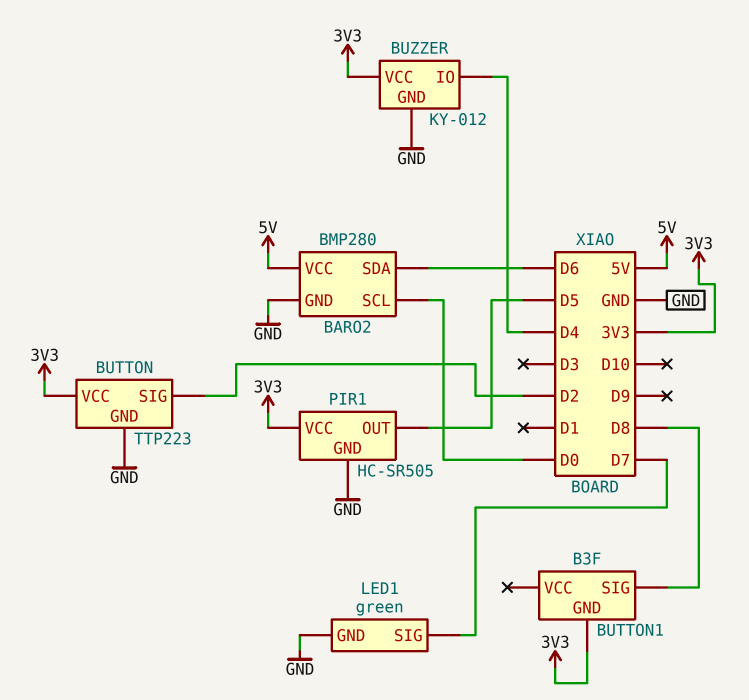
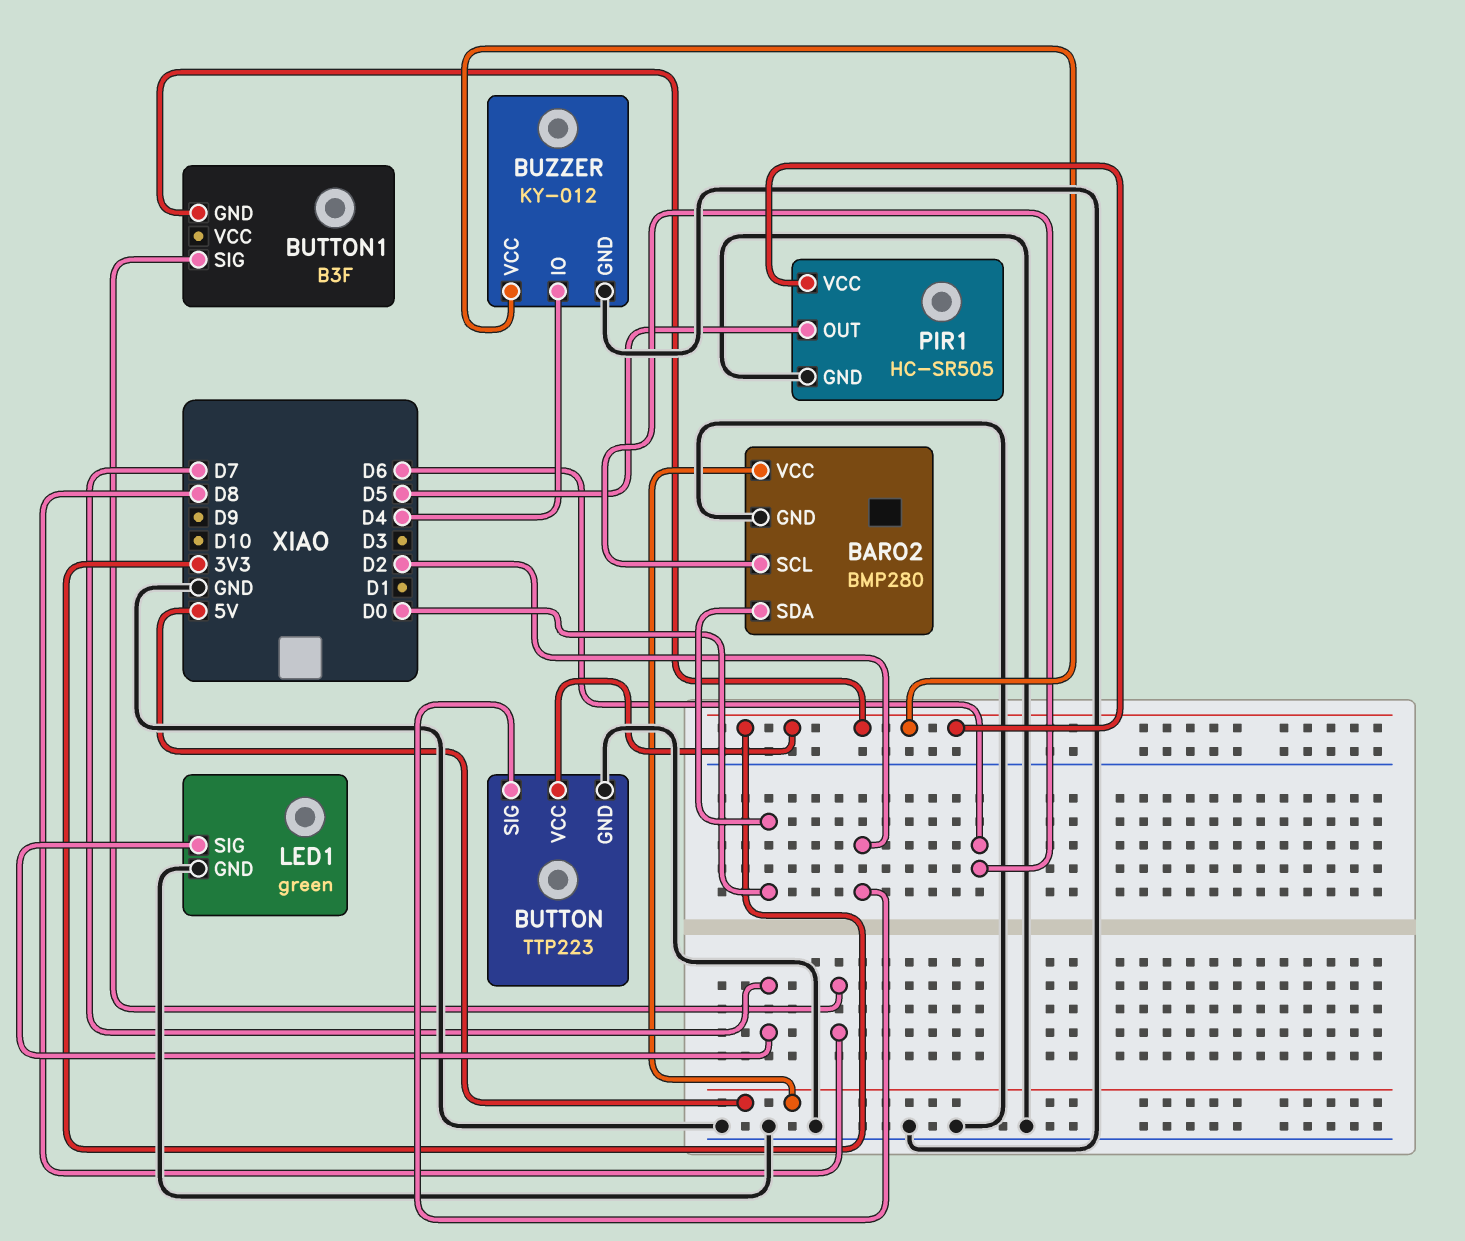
BARO2 pin SCL: D0 -> D6
BARO2 pin SDA: D6 -> D0

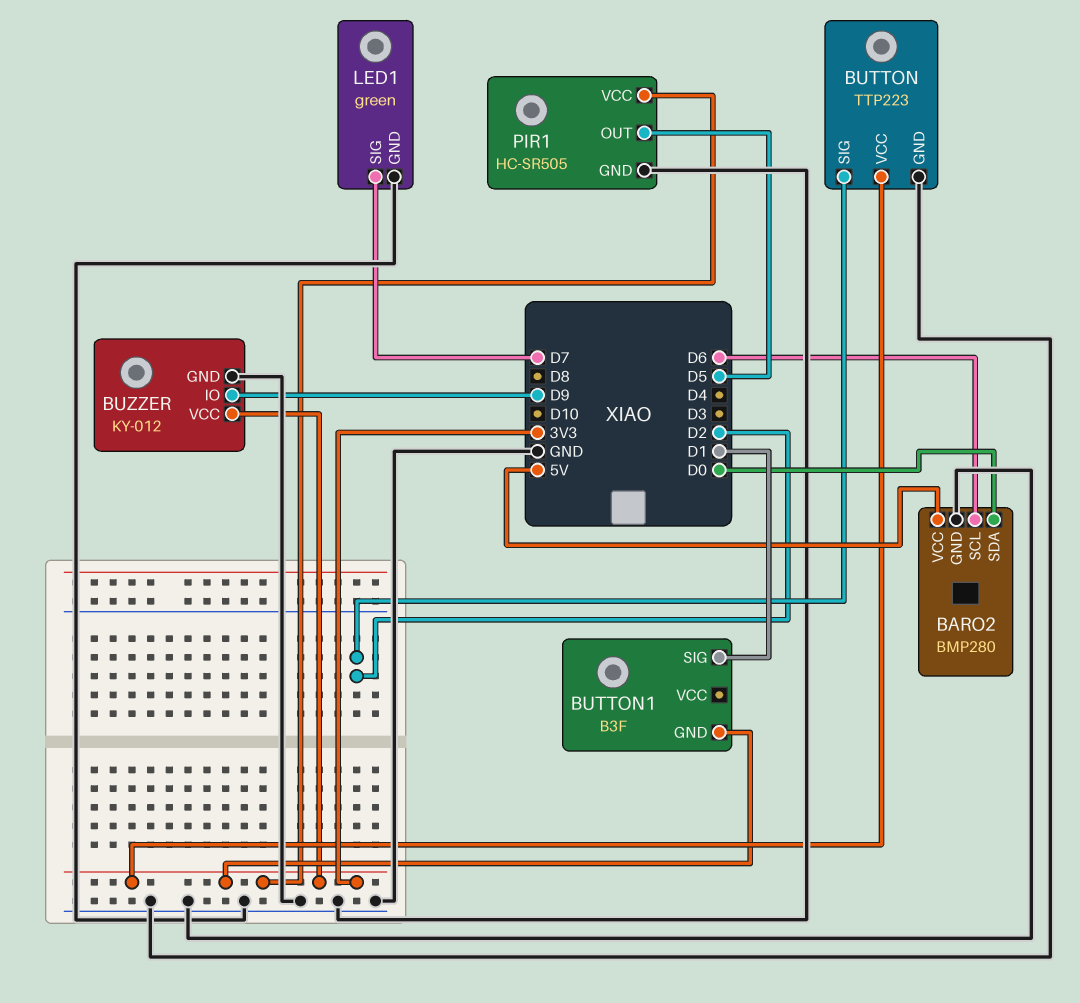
BUTTON1 pin SIG: D8 -> D1
BUZZER pin IO: D4 -> D9

